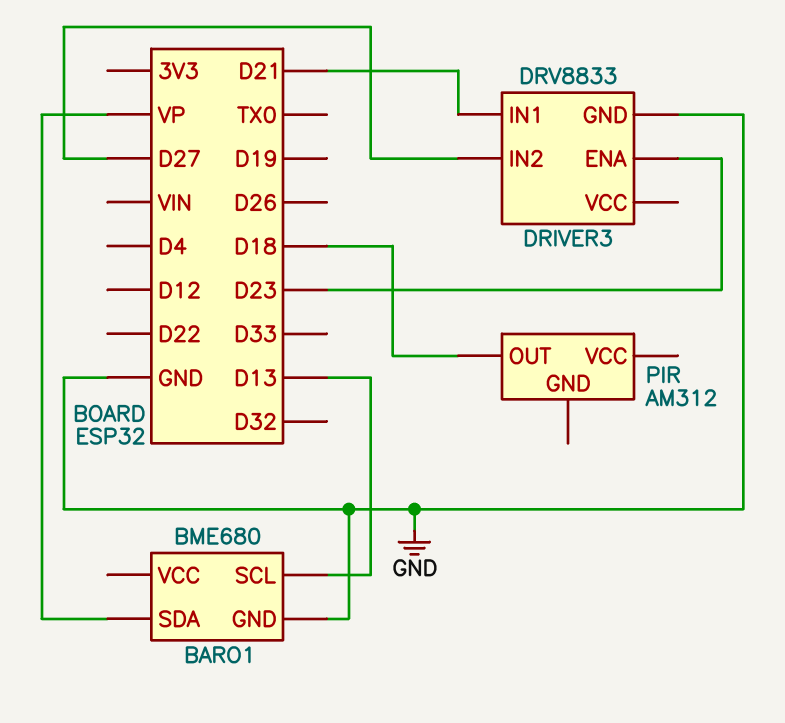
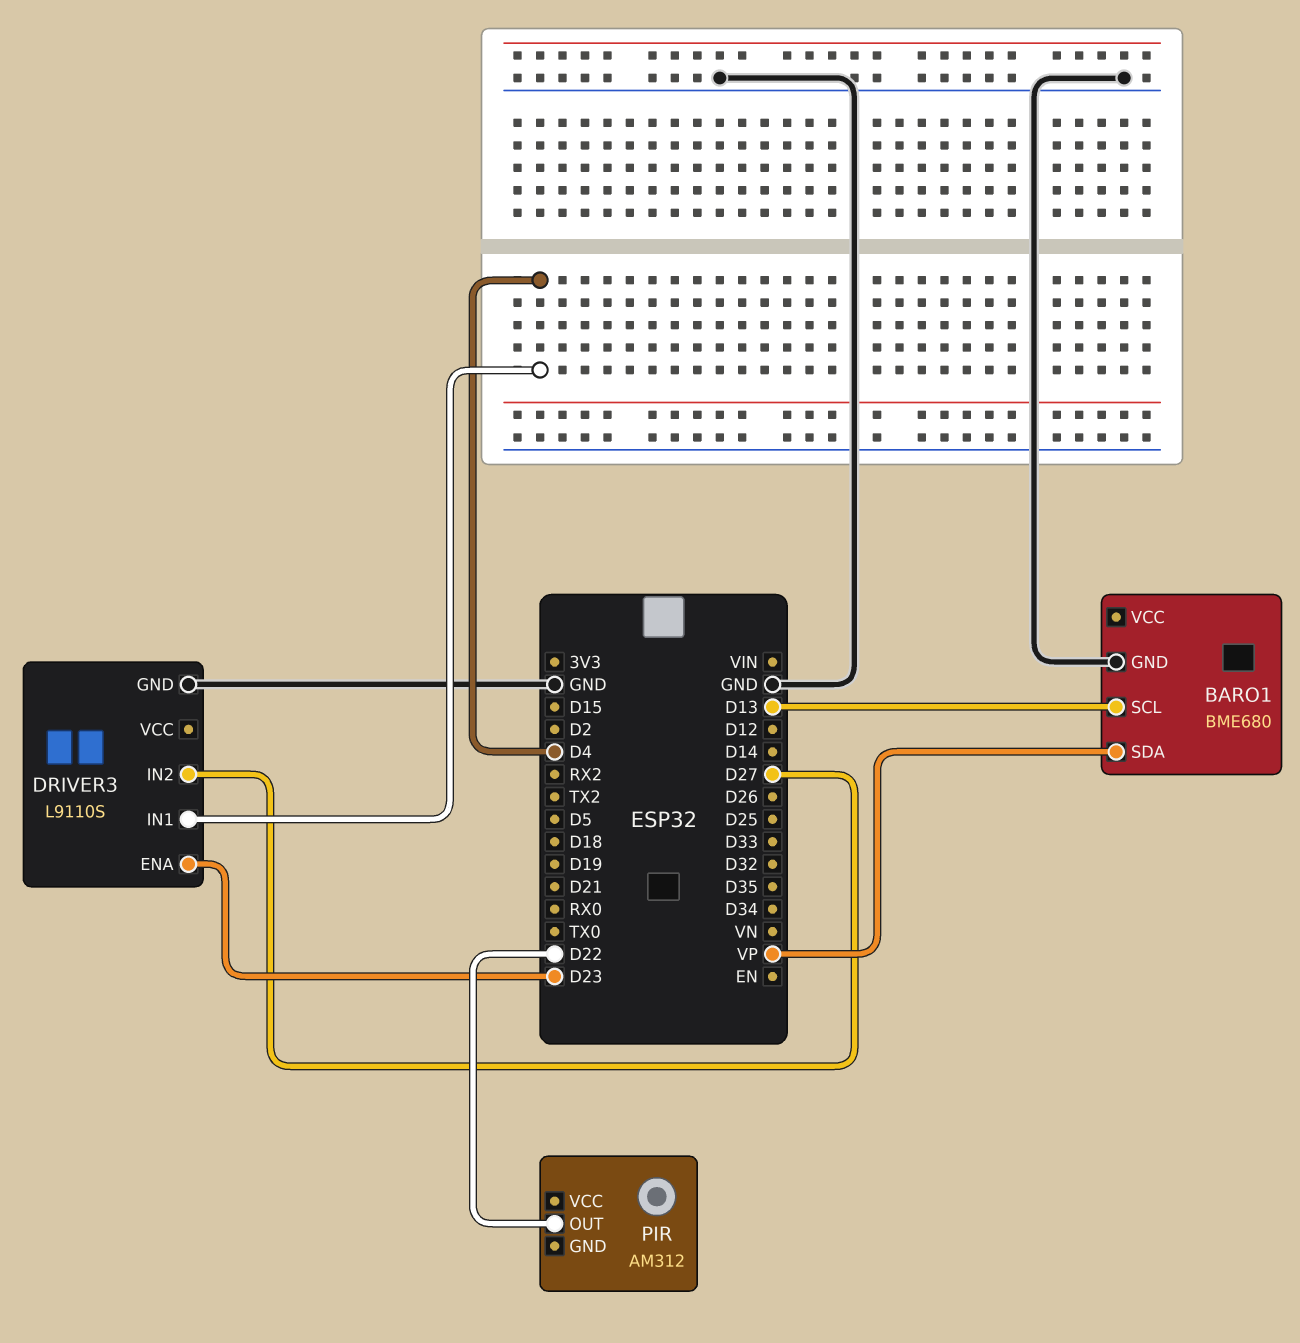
DRIVER3: DRV8833 -> L9110S
DRIVER3 pin IN1: D21 -> D4
PIR pin OUT: D18 -> D22

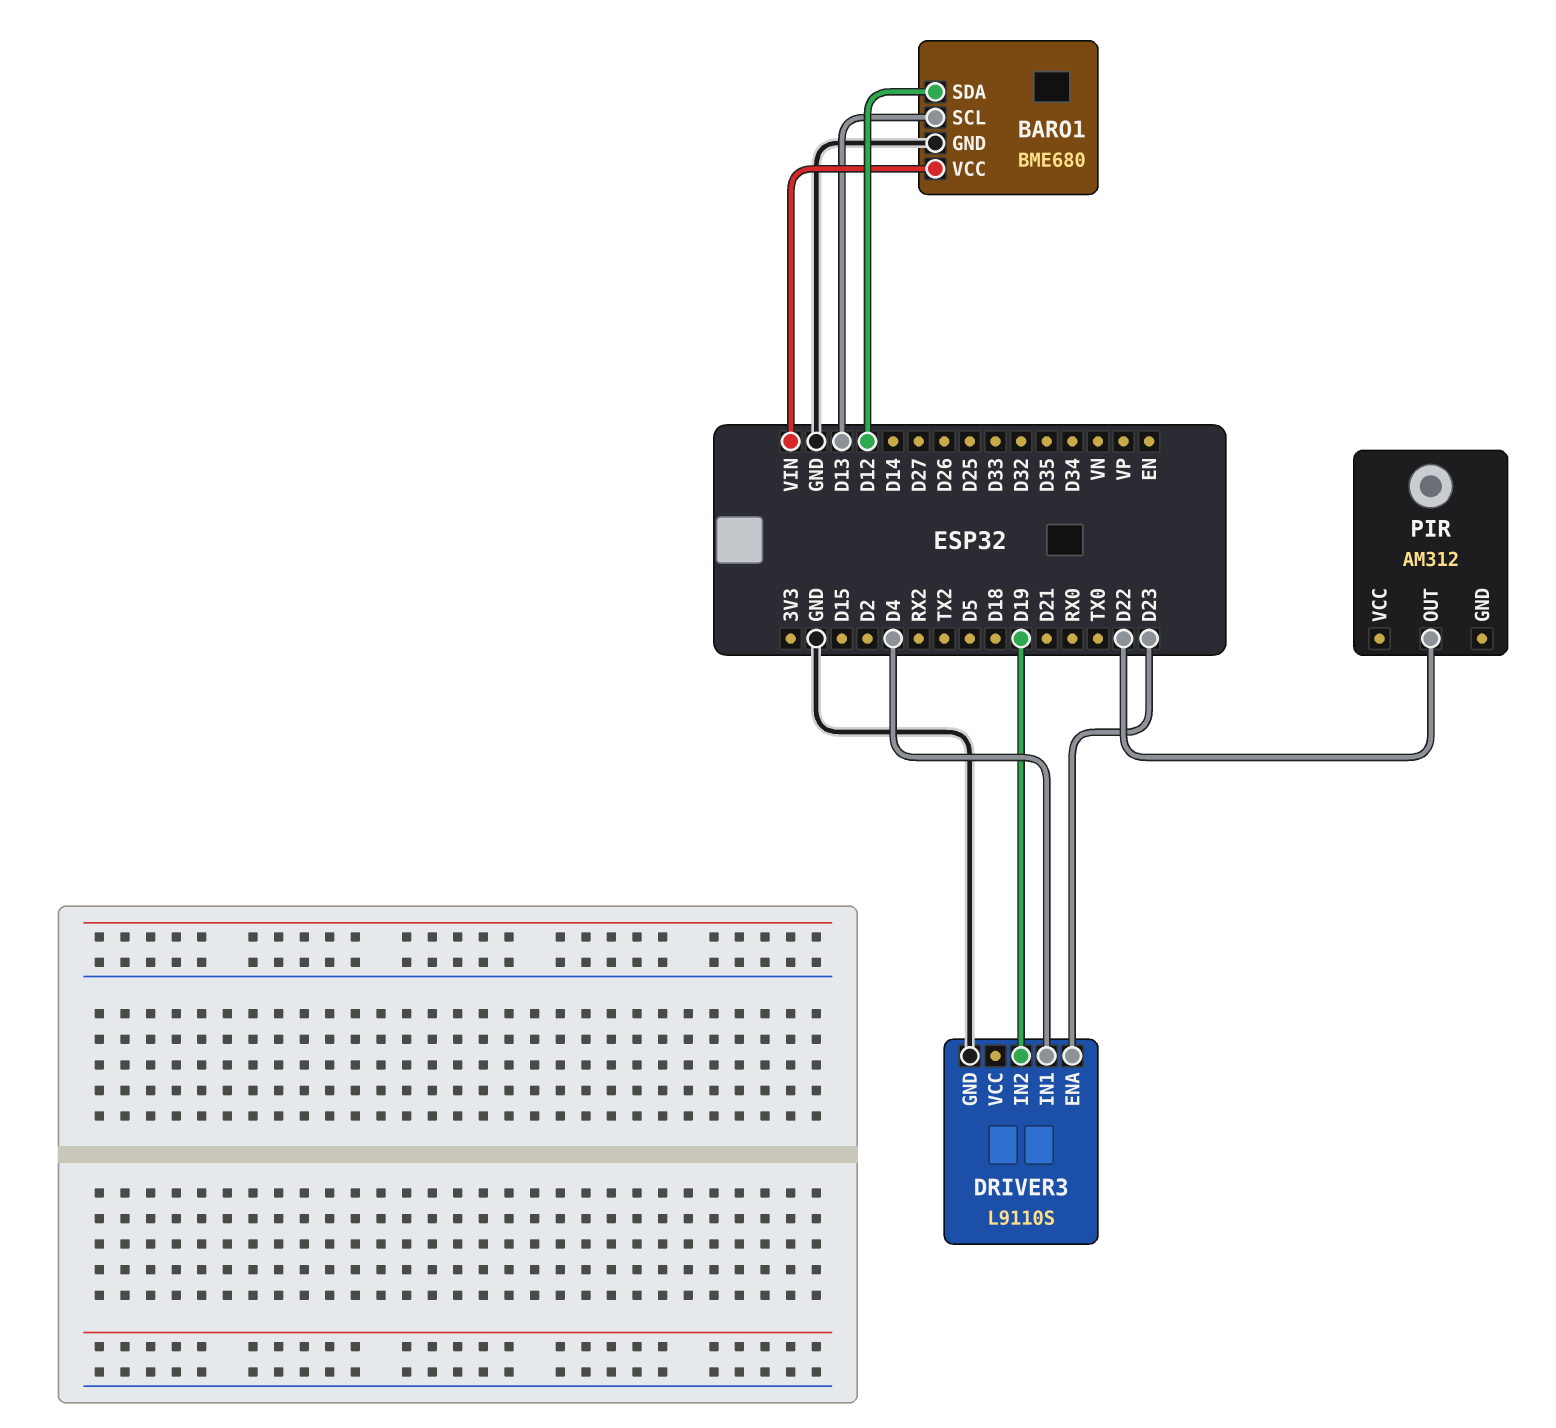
BARO1 pin SDA: VP -> D12
BARO1 pin VCC: none -> VIN
DRIVER3 pin IN2: D27 -> D19

